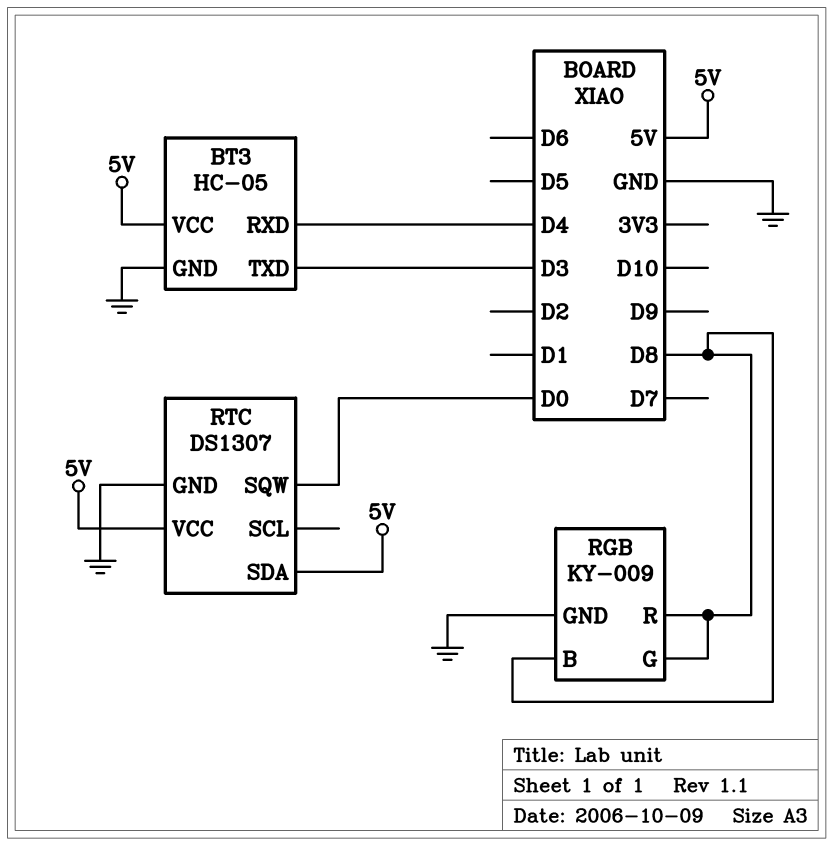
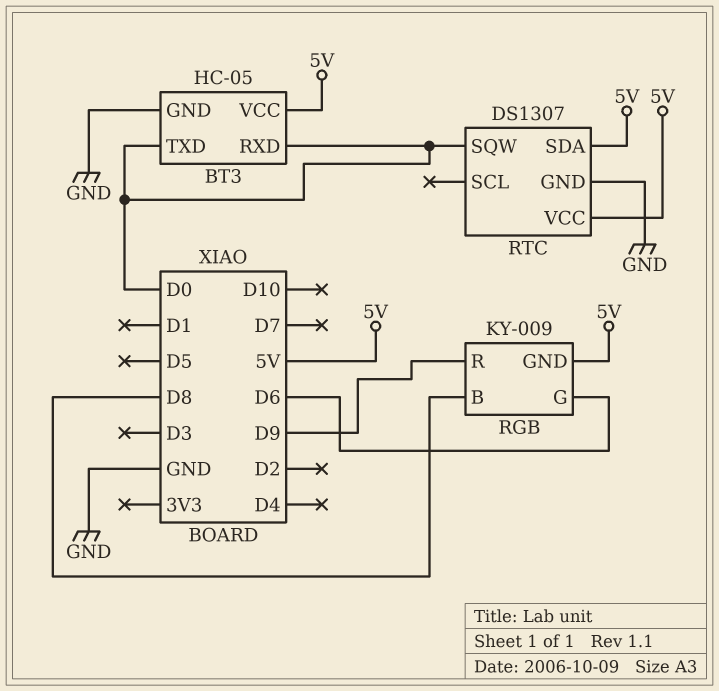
BT3 pin RXD: D4 -> D0
BT3 pin TXD: D3 -> D0
RGB pin G: D8 -> D6
RGB pin GND: GND -> 5V
RGB pin R: D8 -> D9

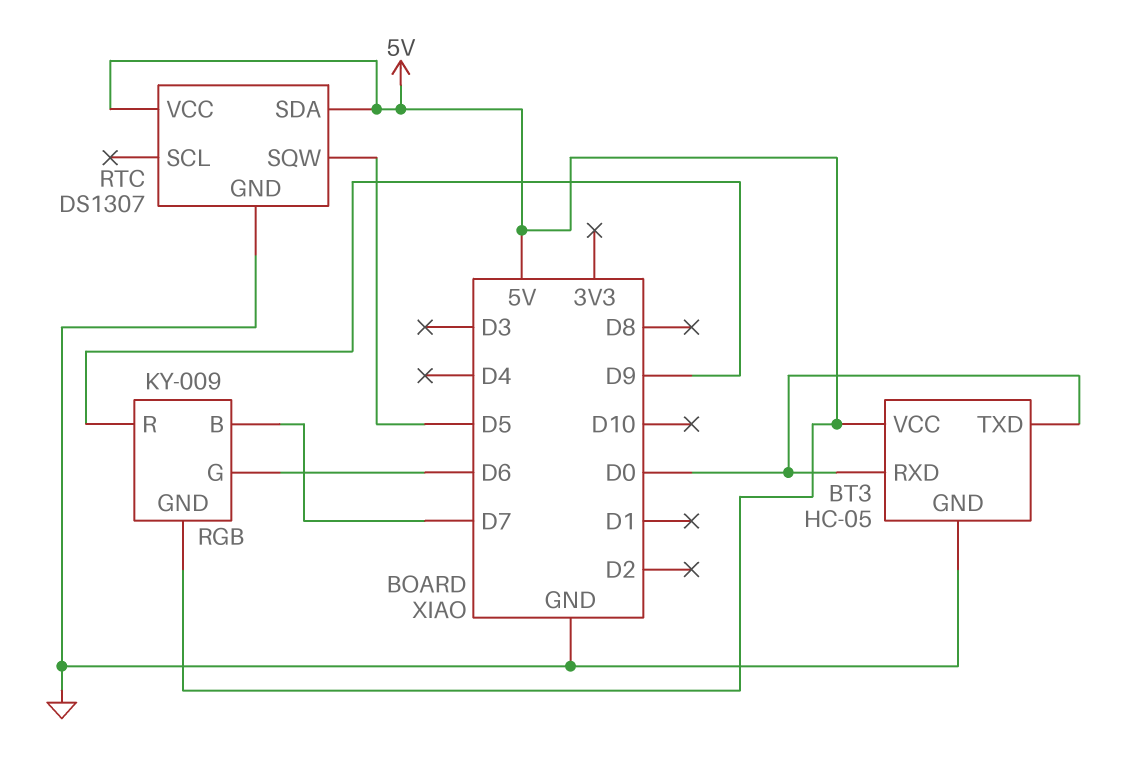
RGB pin B: D8 -> D7
RTC pin SQW: D0 -> D5

